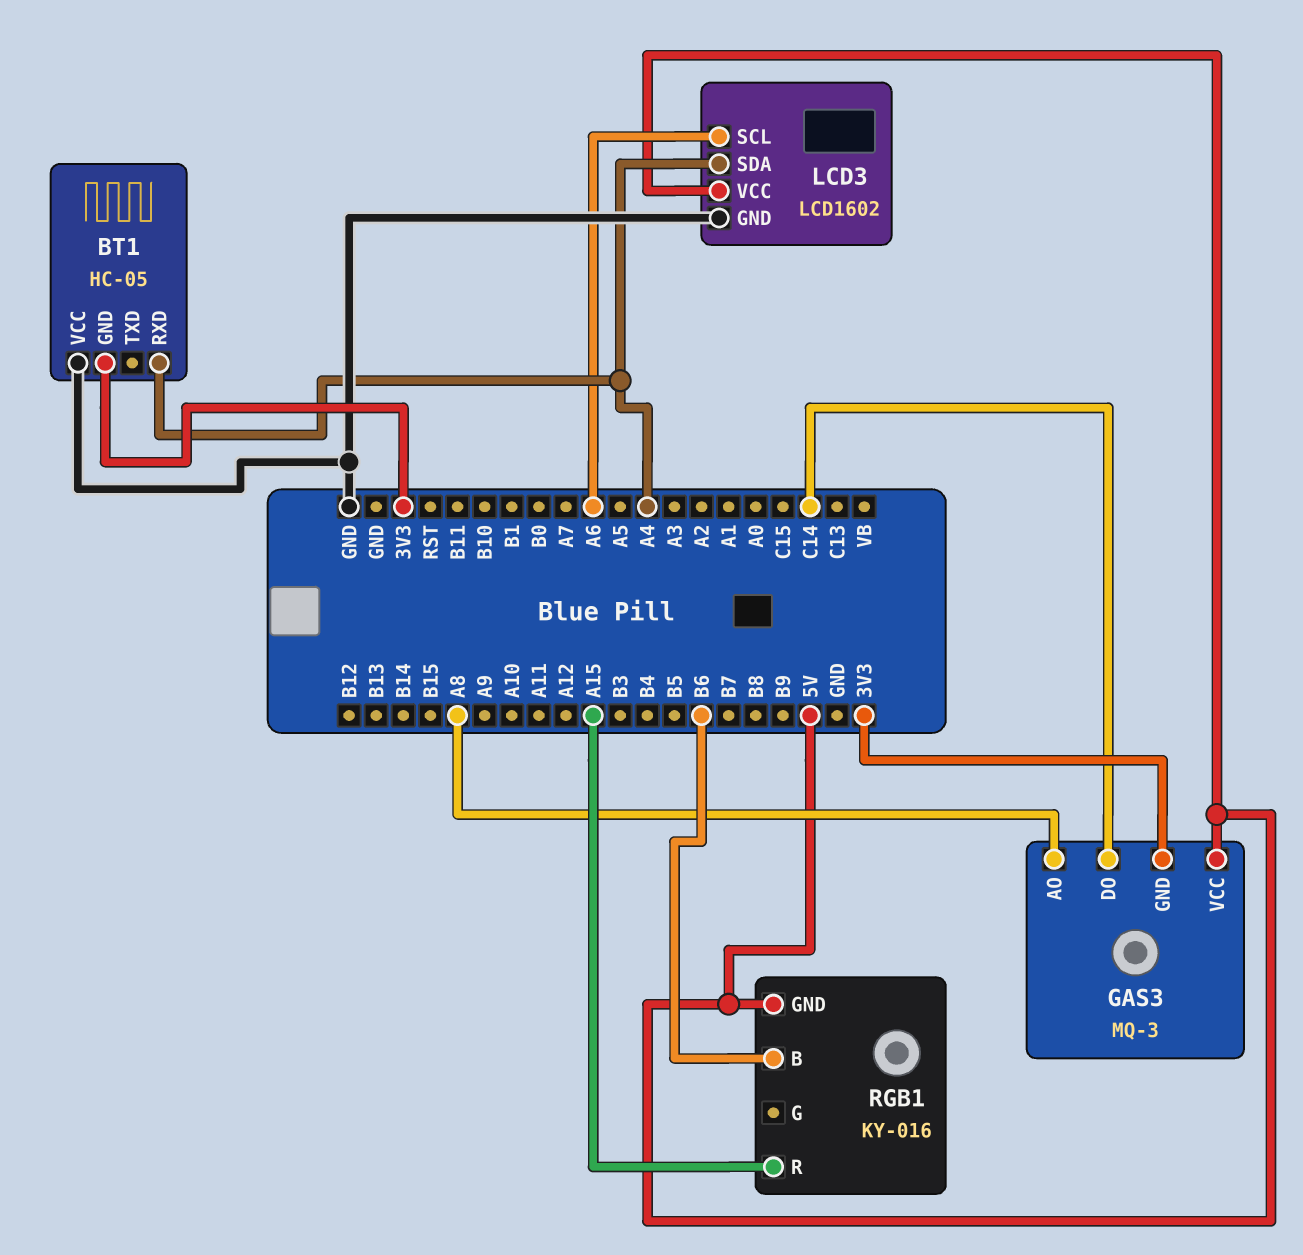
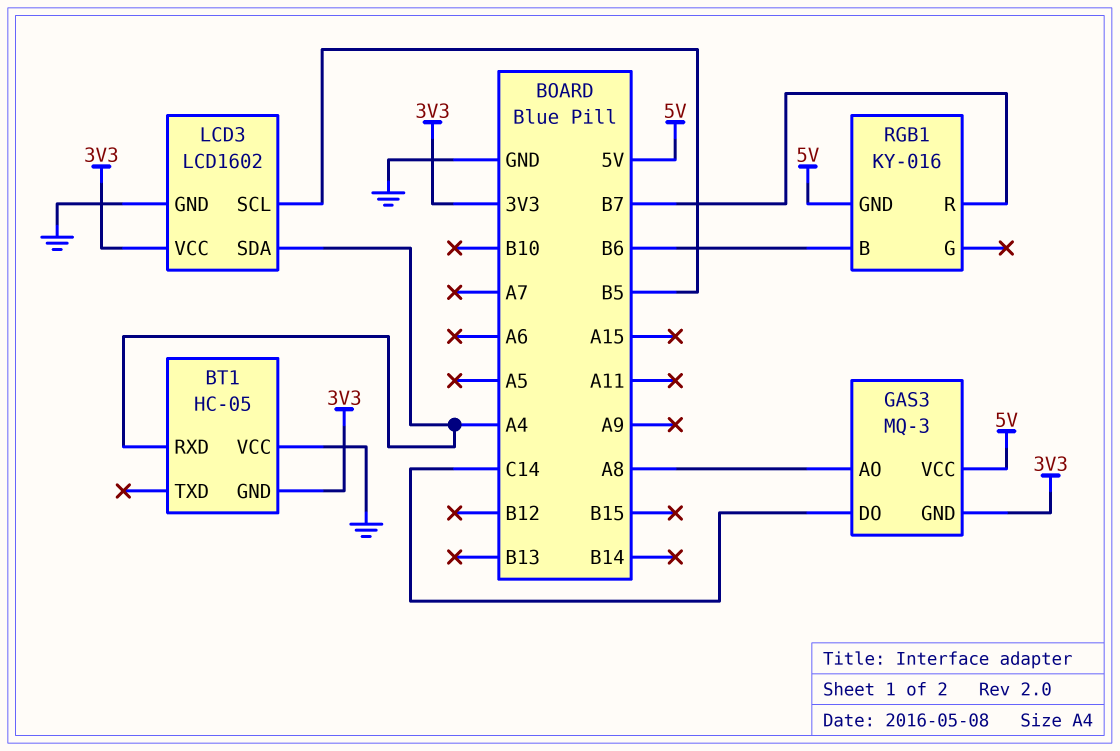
LCD3 pin SCL: A6 -> B5
LCD3 pin VCC: 5V -> 3V3
RGB1 pin R: A15 -> B7

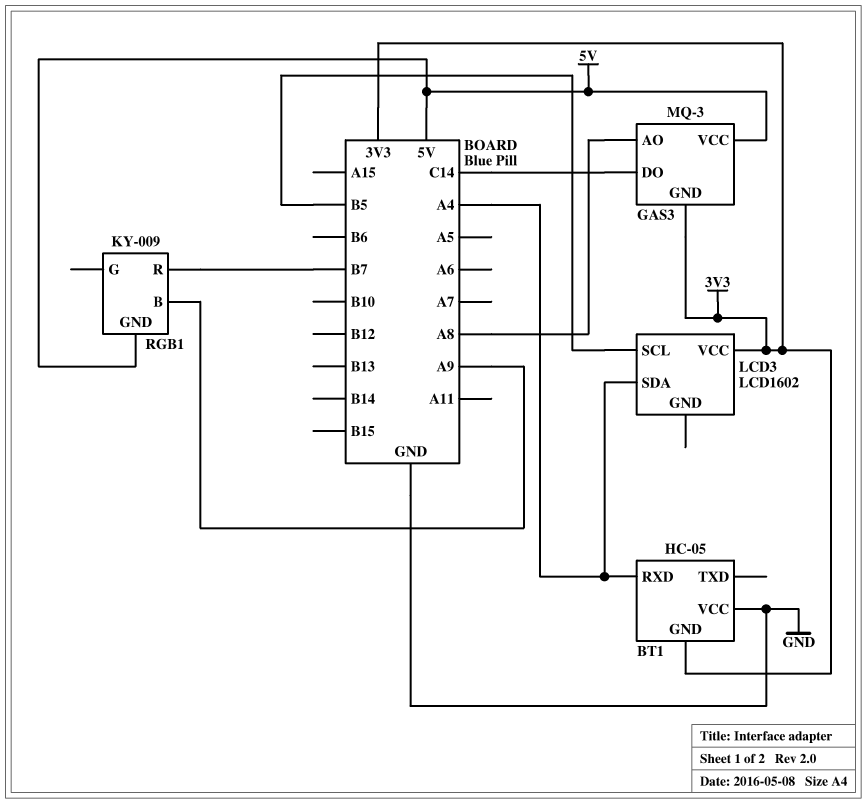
LCD3 pin GND: GND -> none
RGB1: KY-016 -> KY-009
RGB1 pin B: B6 -> A9

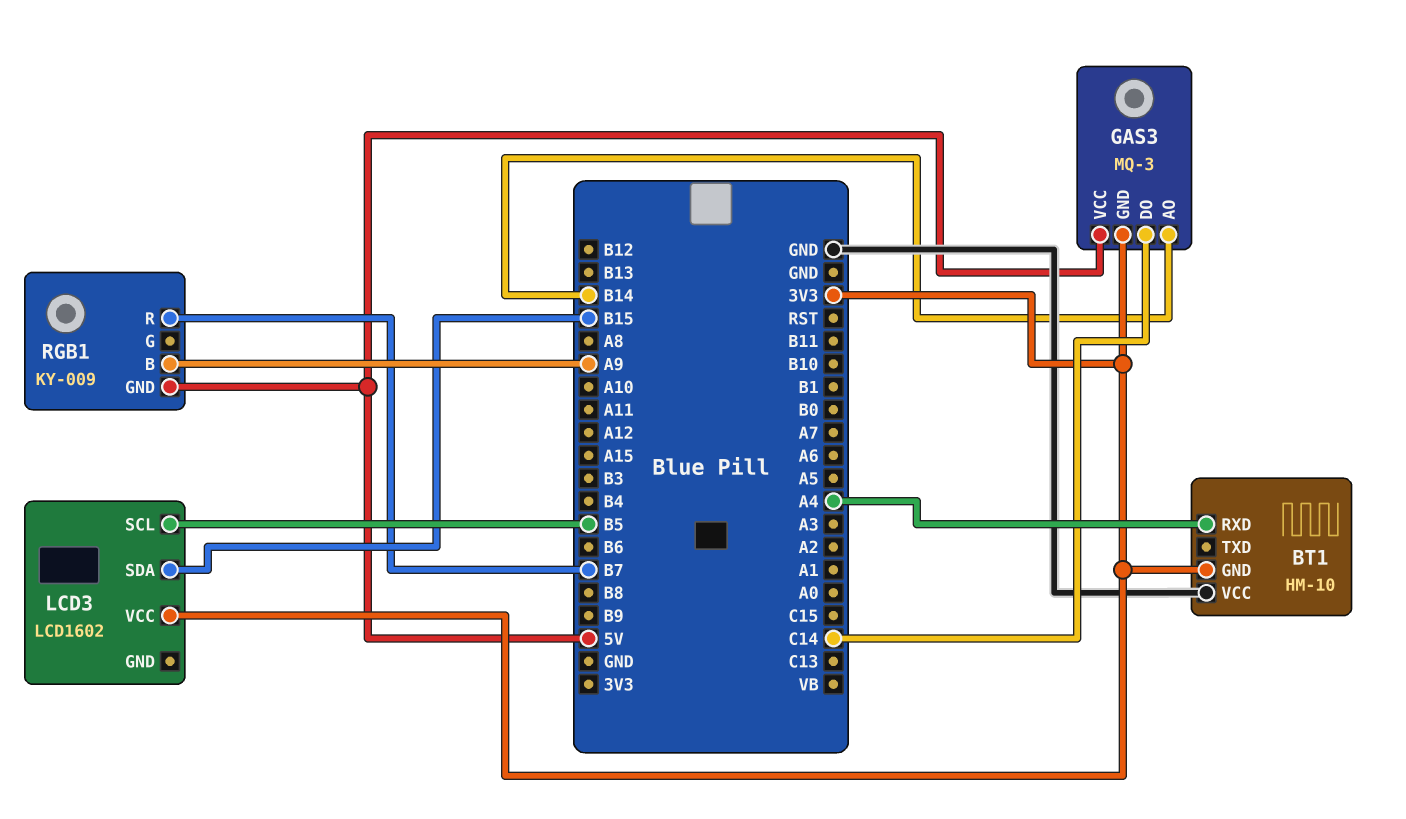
BT1: HC-05 -> HM-10
GAS3 pin AO: A8 -> B14
LCD3 pin SDA: A4 -> B15

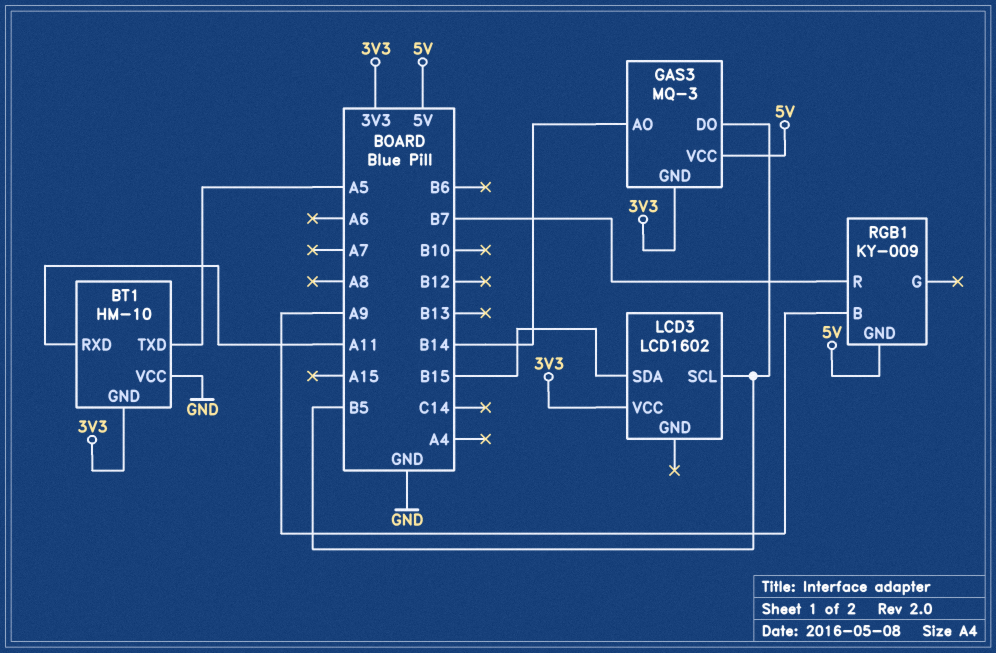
BT1 pin RXD: A4 -> A11
BT1 pin TXD: none -> A5
GAS3 pin DO: C14 -> B5

